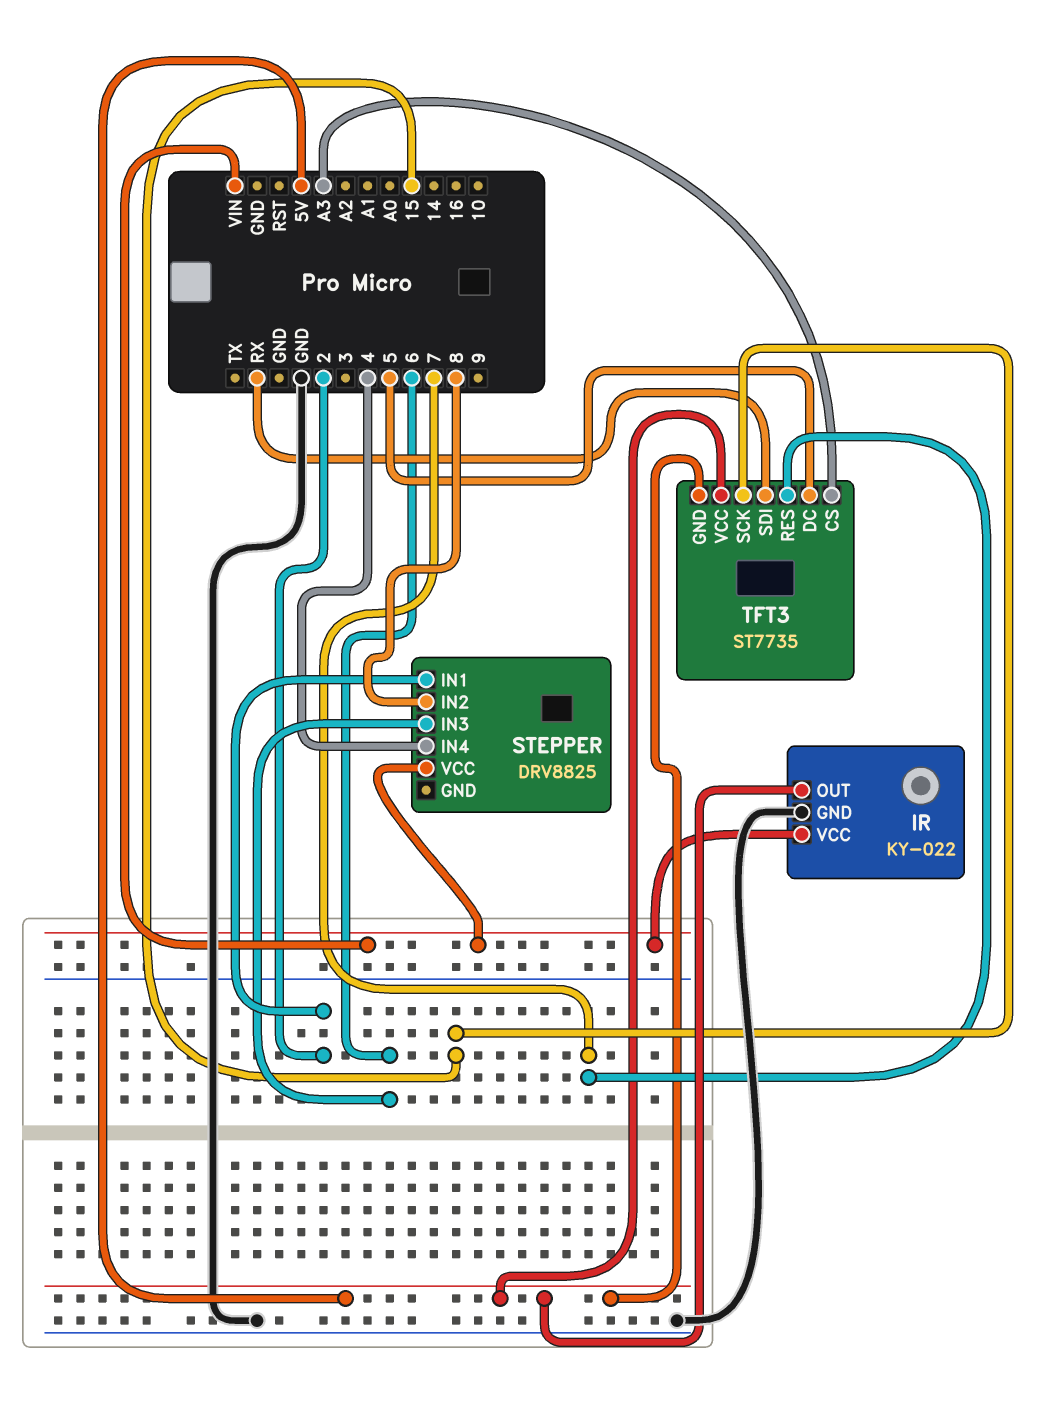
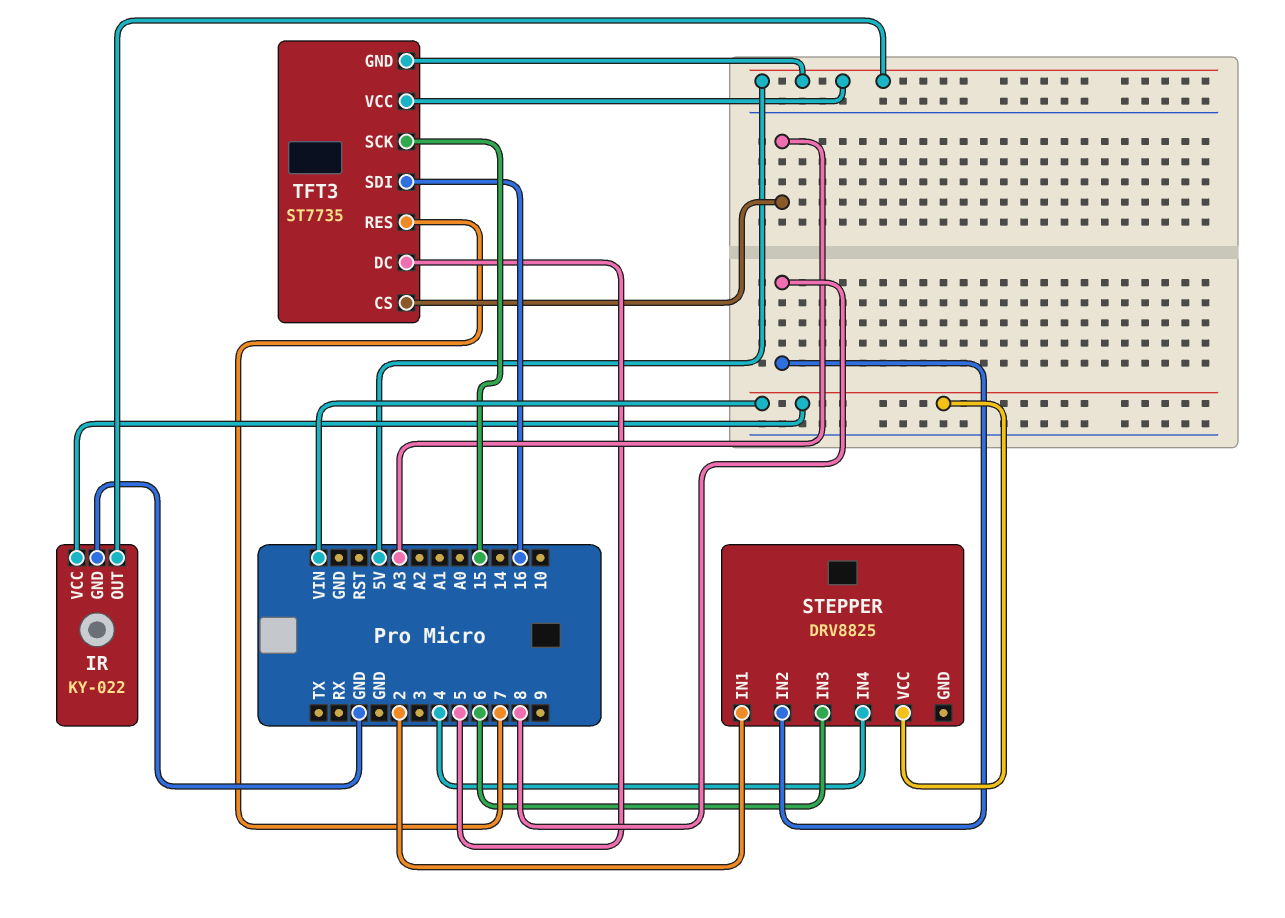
TFT3 pin SDI: RX -> 16

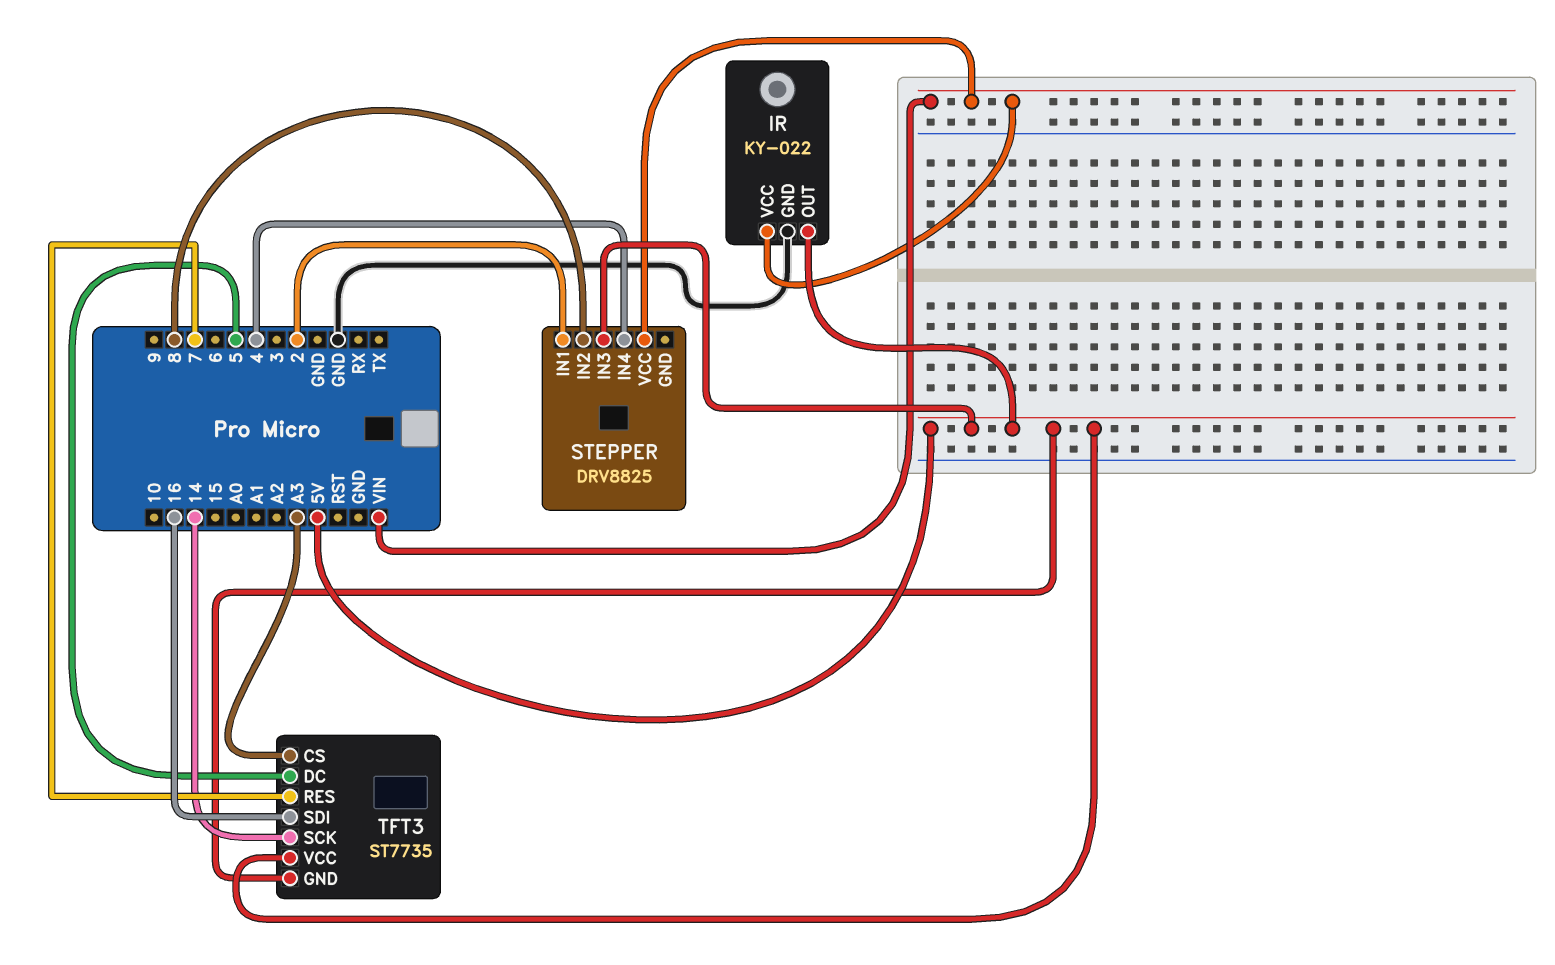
STEPPER pin IN3: 6 -> 5V
TFT3 pin SCK: 15 -> 14

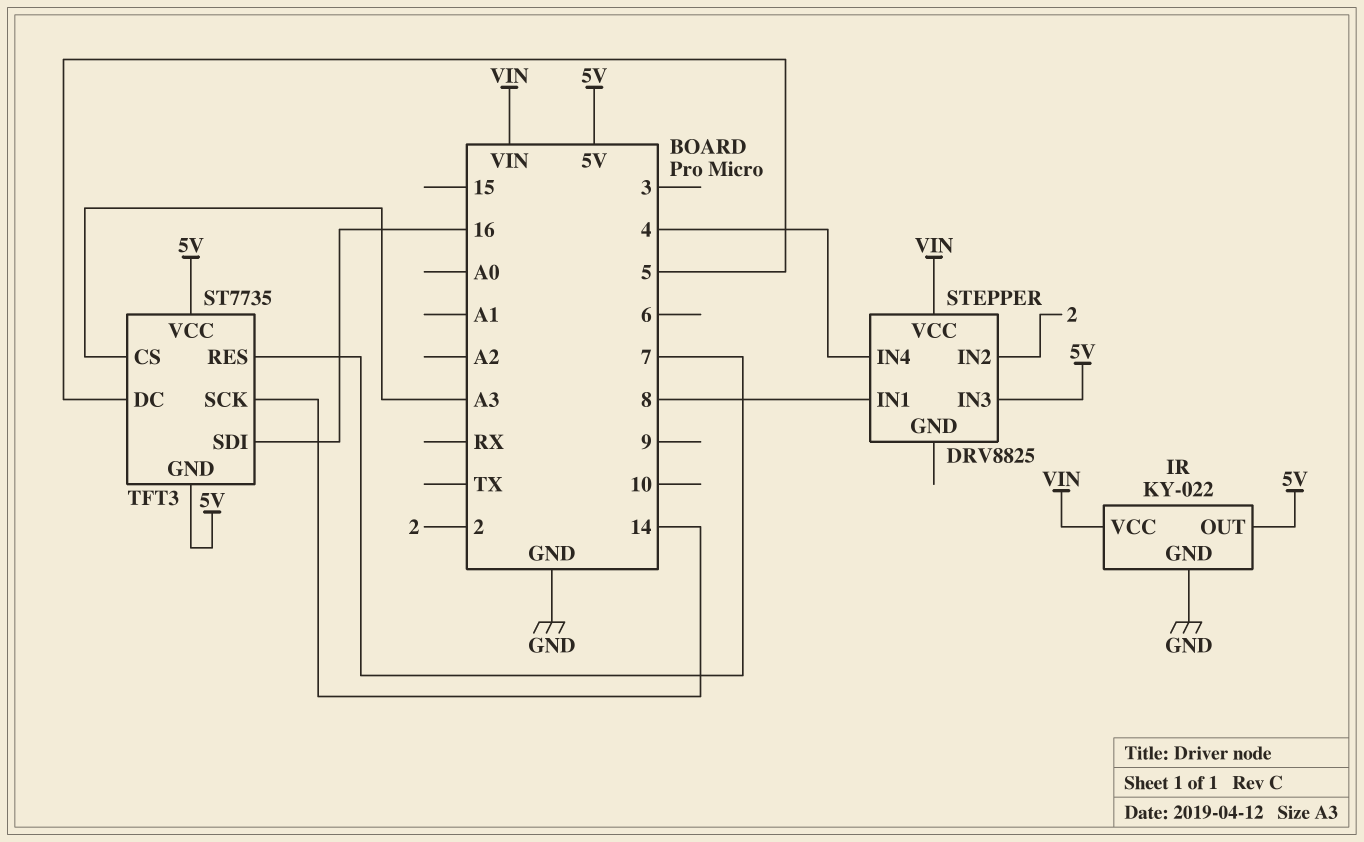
STEPPER pin IN1: 2 -> 8
STEPPER pin IN2: 8 -> 2

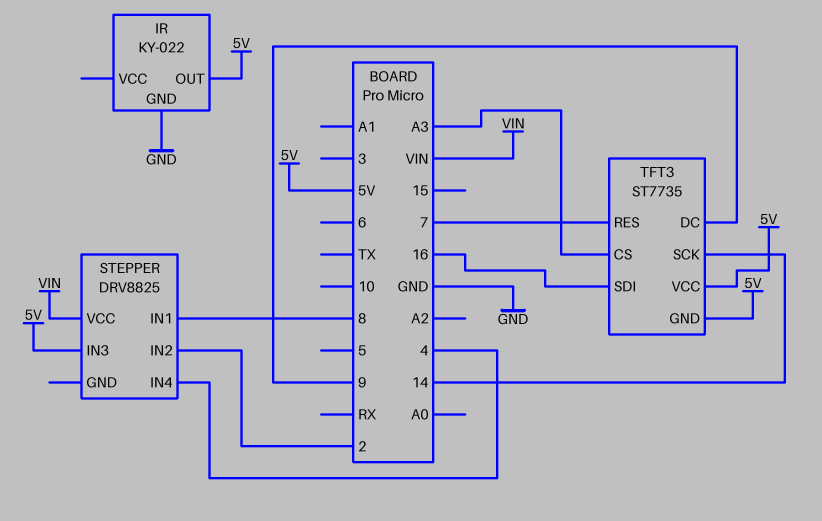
IR pin VCC: VIN -> none
TFT3 pin DC: 5 -> 9

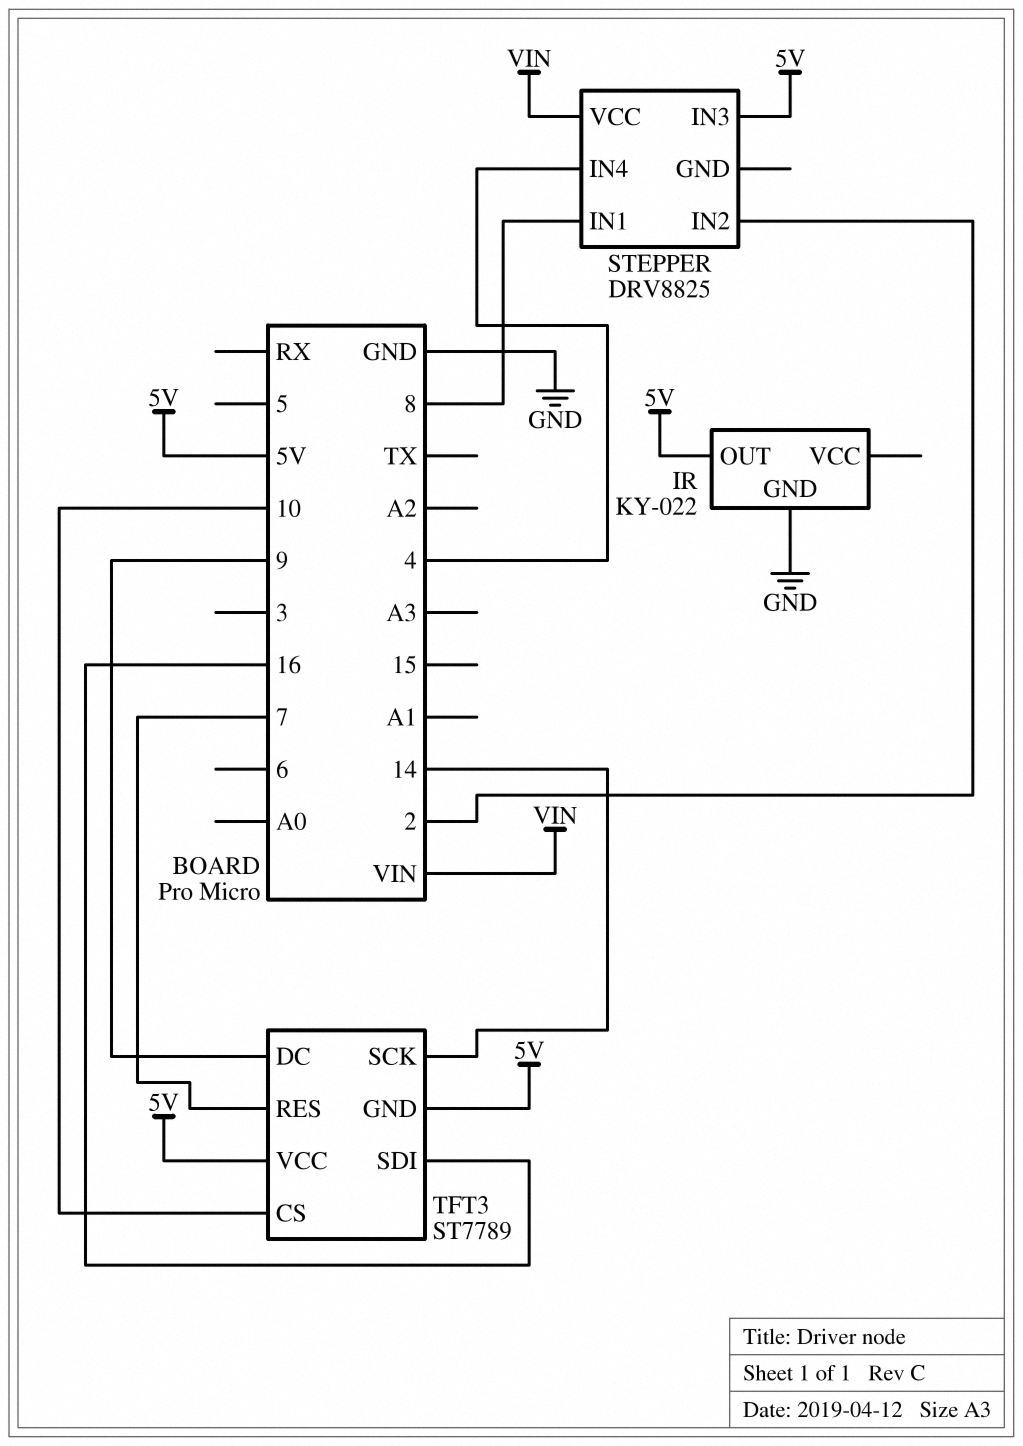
TFT3: ST7735 -> ST7789
TFT3 pin CS: A3 -> 10

